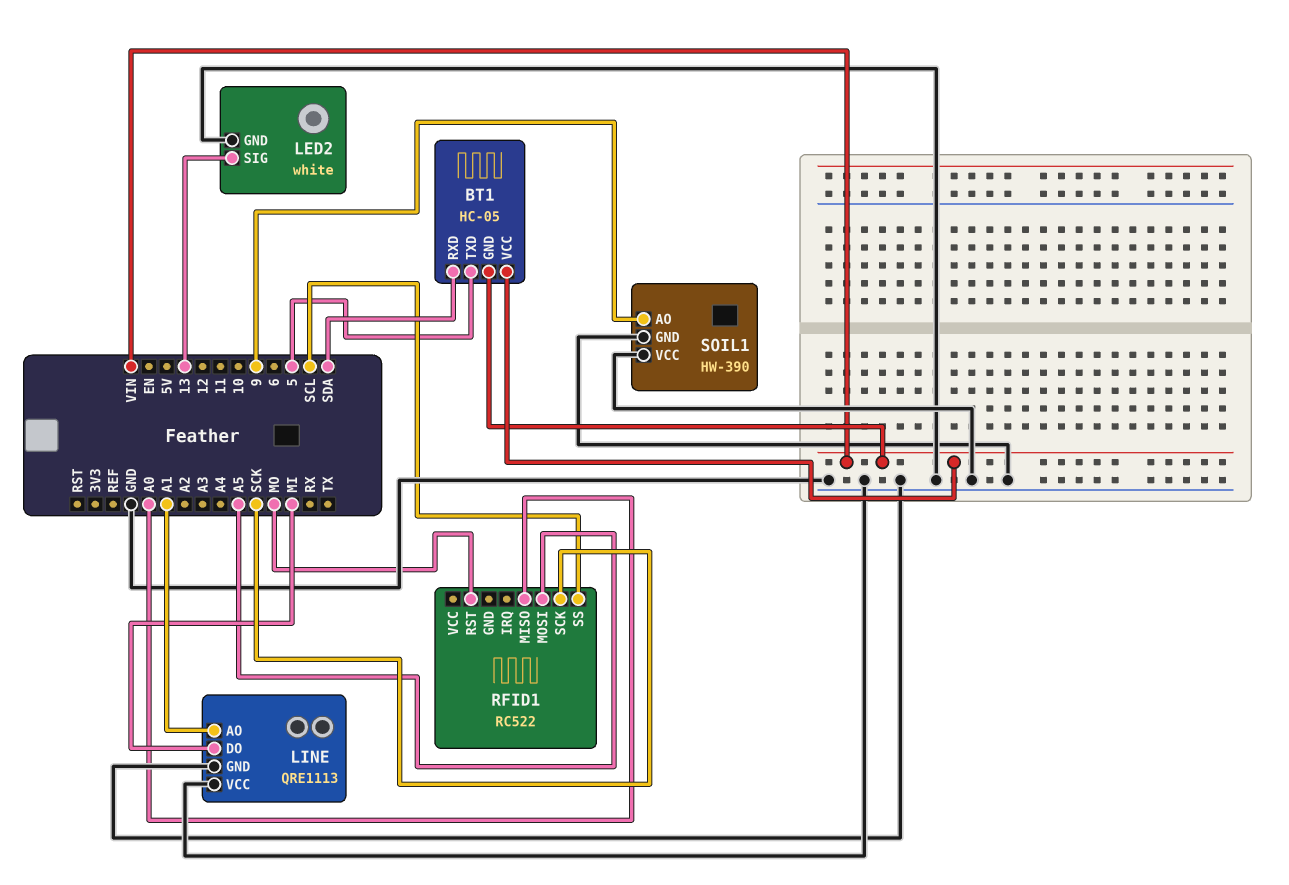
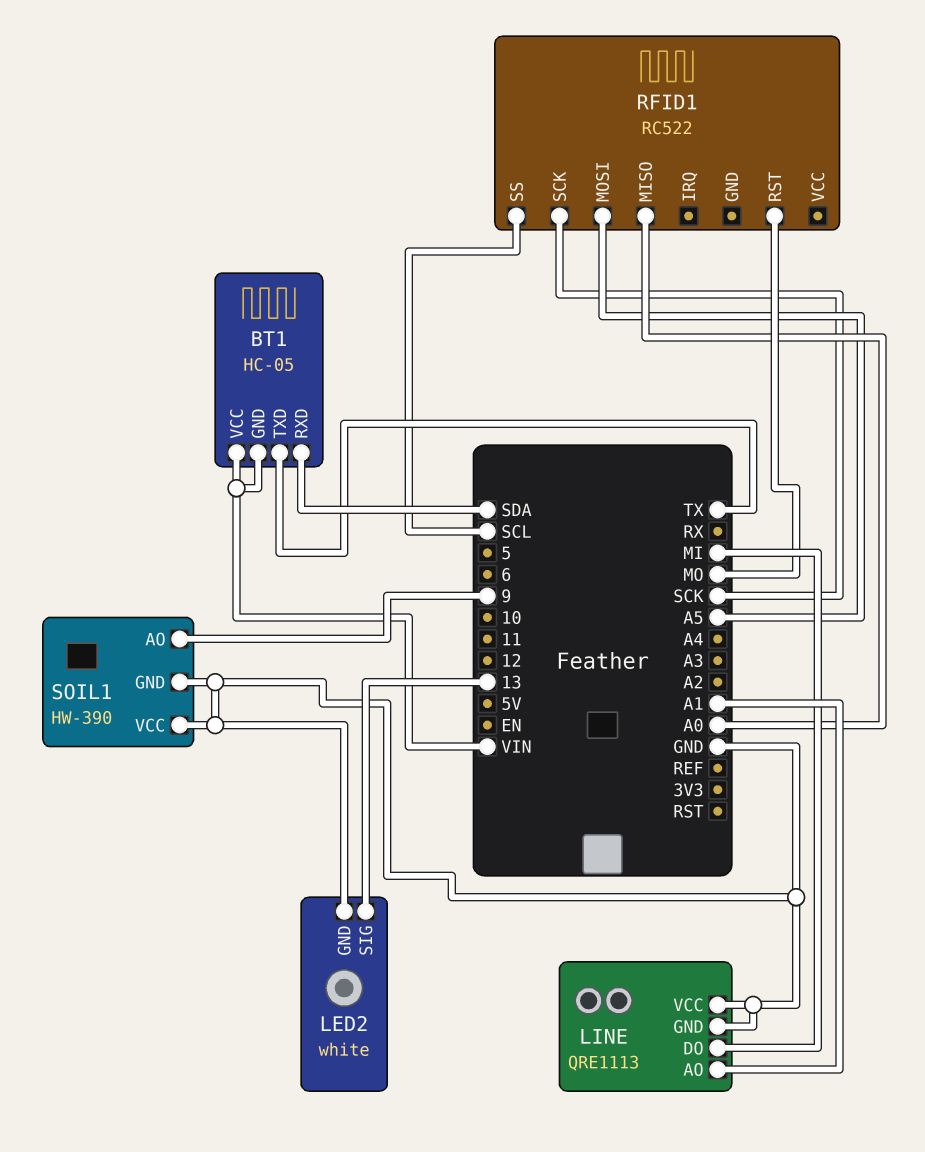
BT1 pin TXD: 5 -> TX

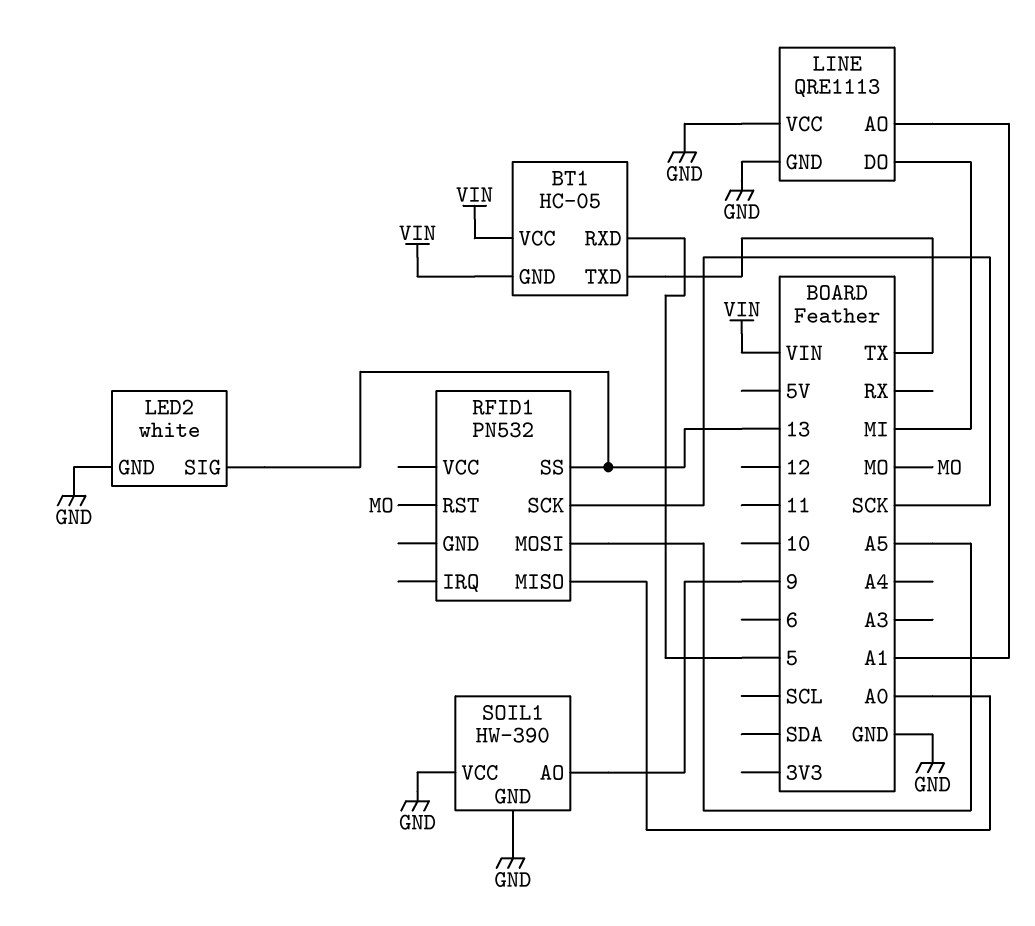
BT1 pin RXD: SDA -> 5
RFID1: RC522 -> PN532
RFID1 pin SS: SCL -> 13

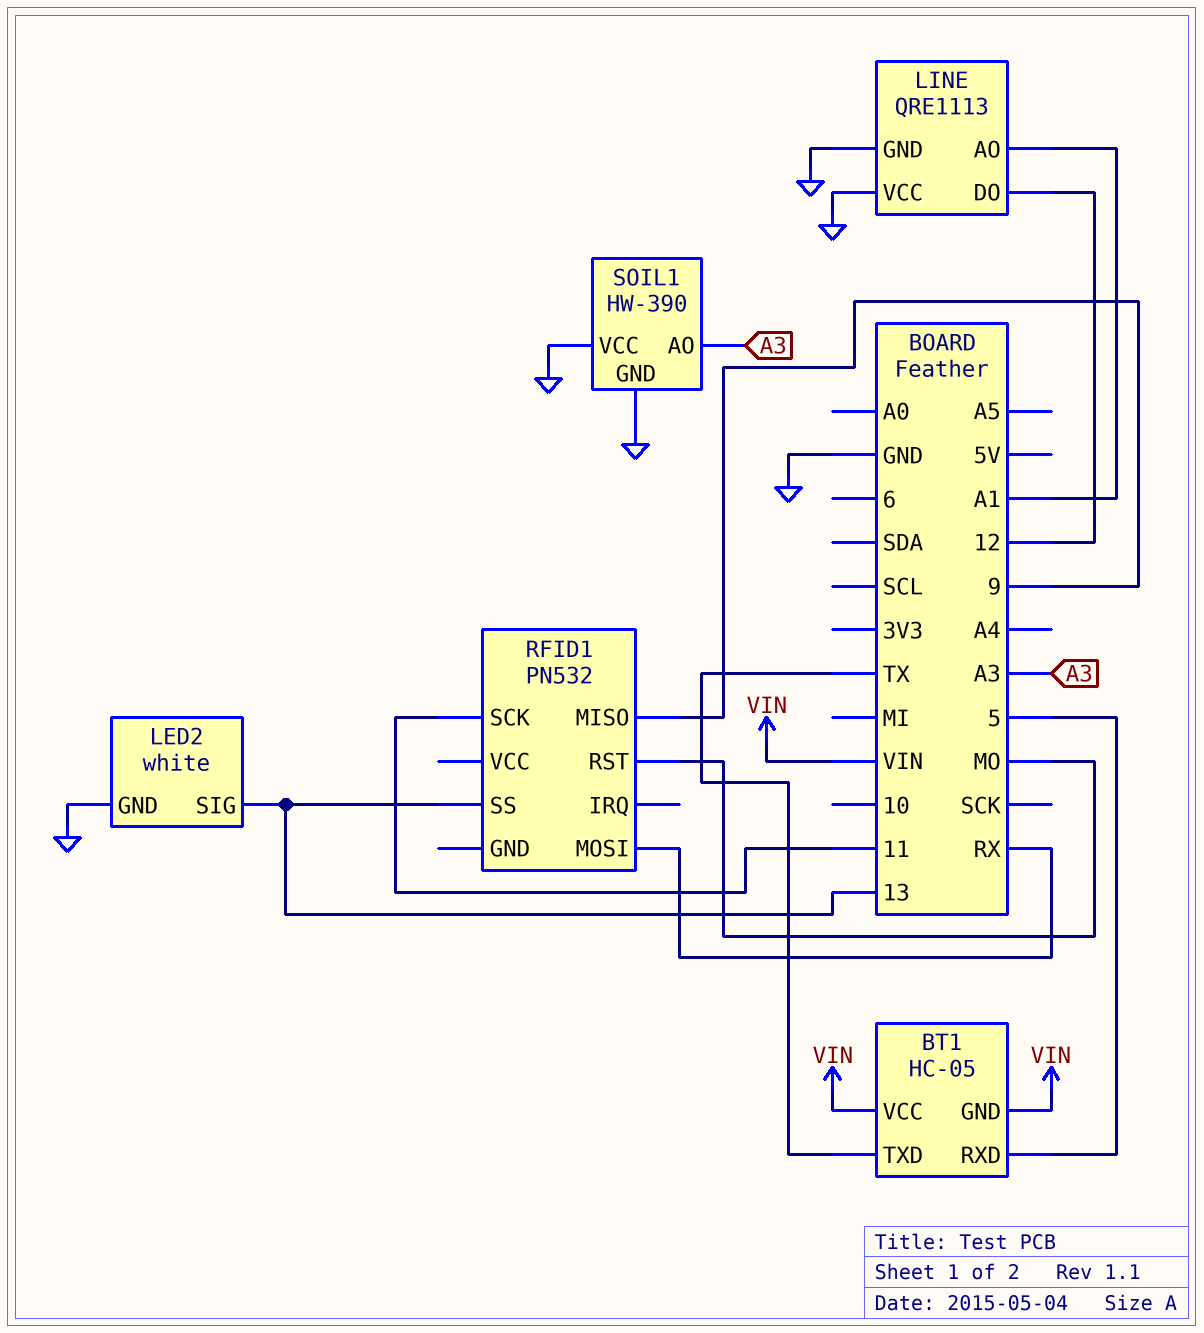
LINE pin DO: MI -> 12
RFID1 pin MISO: A0 -> 9
RFID1 pin MOSI: A5 -> RX
RFID1 pin SCK: SCK -> 11
SOIL1 pin AO: 9 -> A3

